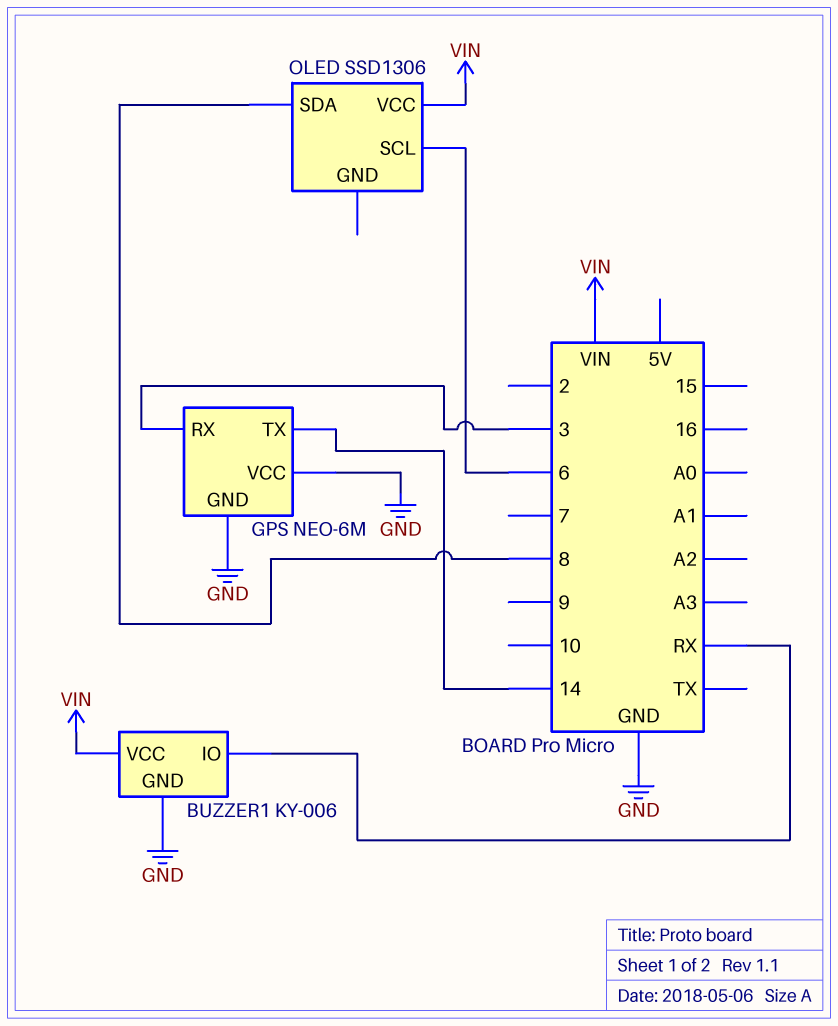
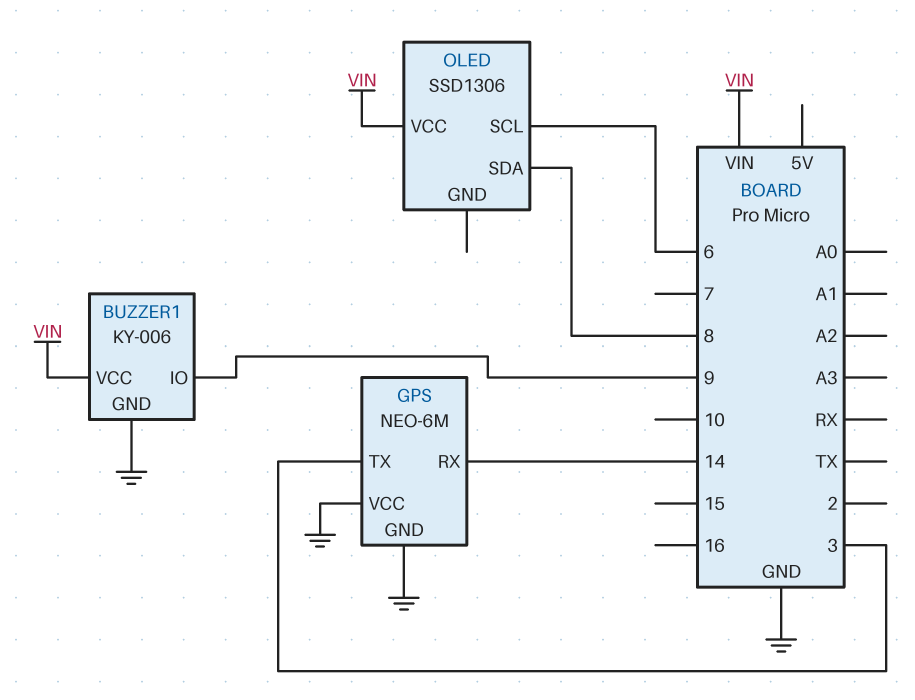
BUZZER1 pin IO: RX -> 9
GPS pin RX: 3 -> 14
GPS pin TX: 14 -> 3

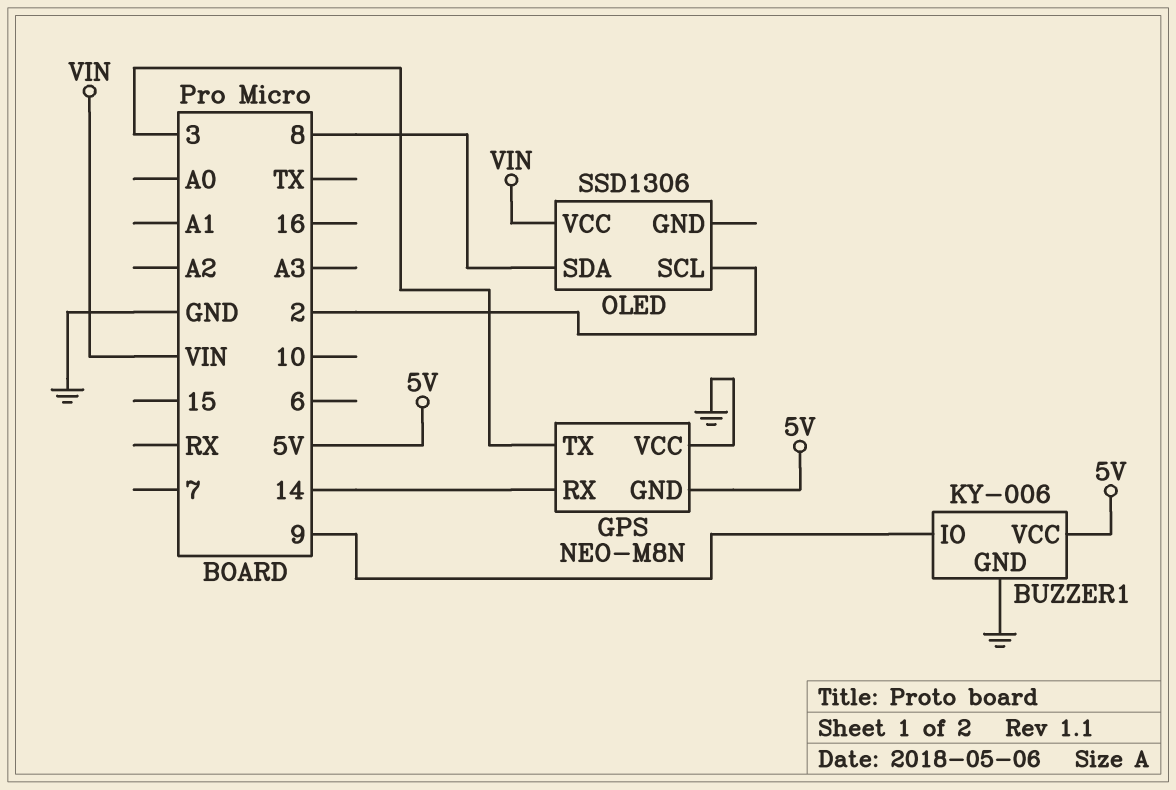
BUZZER1 pin VCC: VIN -> 5V
GPS: NEO-6M -> NEO-M8N
GPS pin GND: GND -> 5V
OLED pin SCL: 6 -> 2

